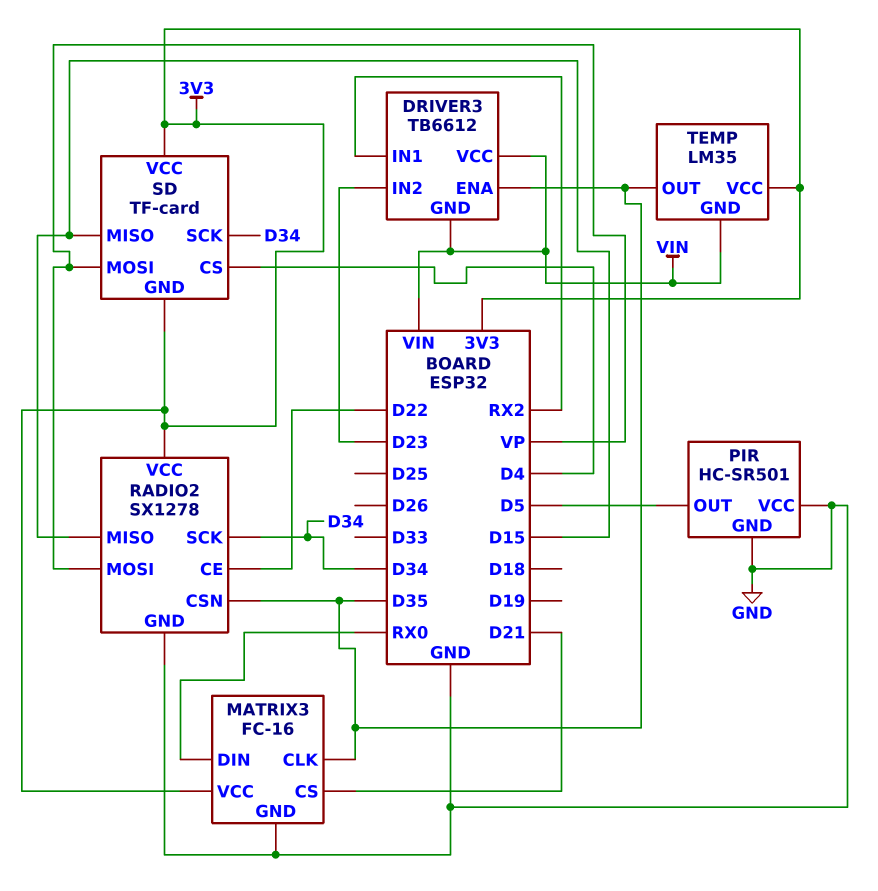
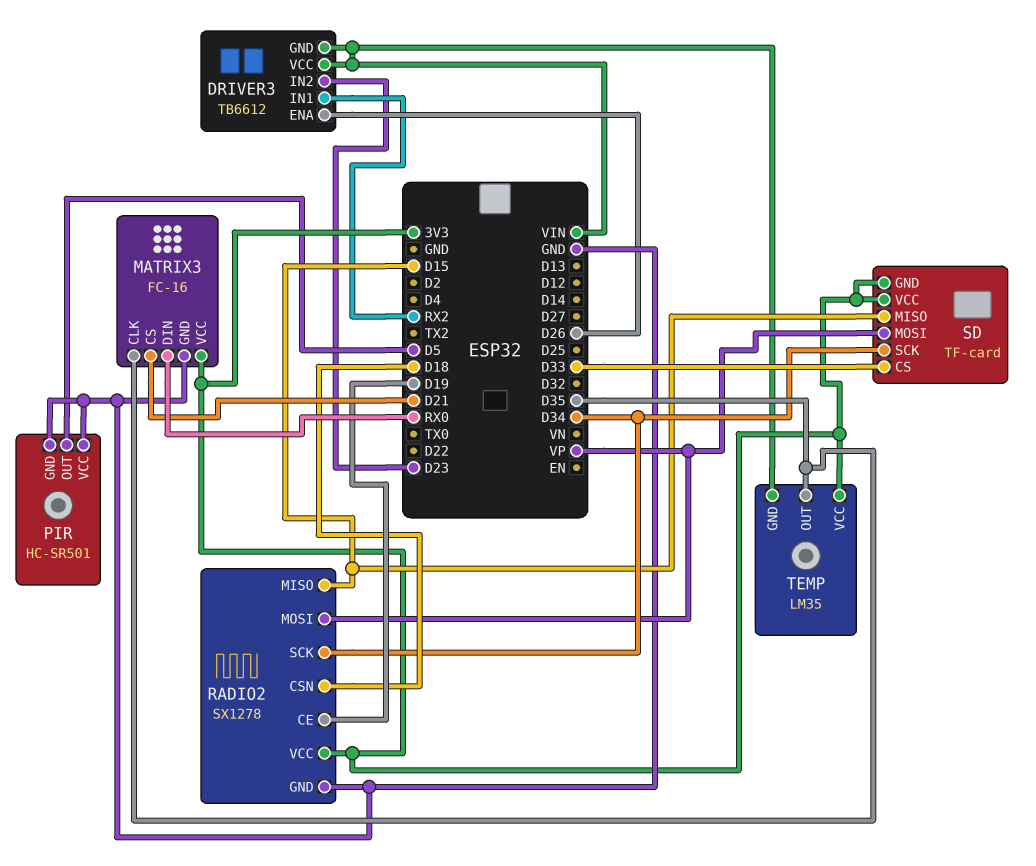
DRIVER3 pin ENA: D35 -> D26
RADIO2 pin CE: D22 -> D19
RADIO2 pin CSN: D35 -> D18
SD pin CS: D4 -> D33

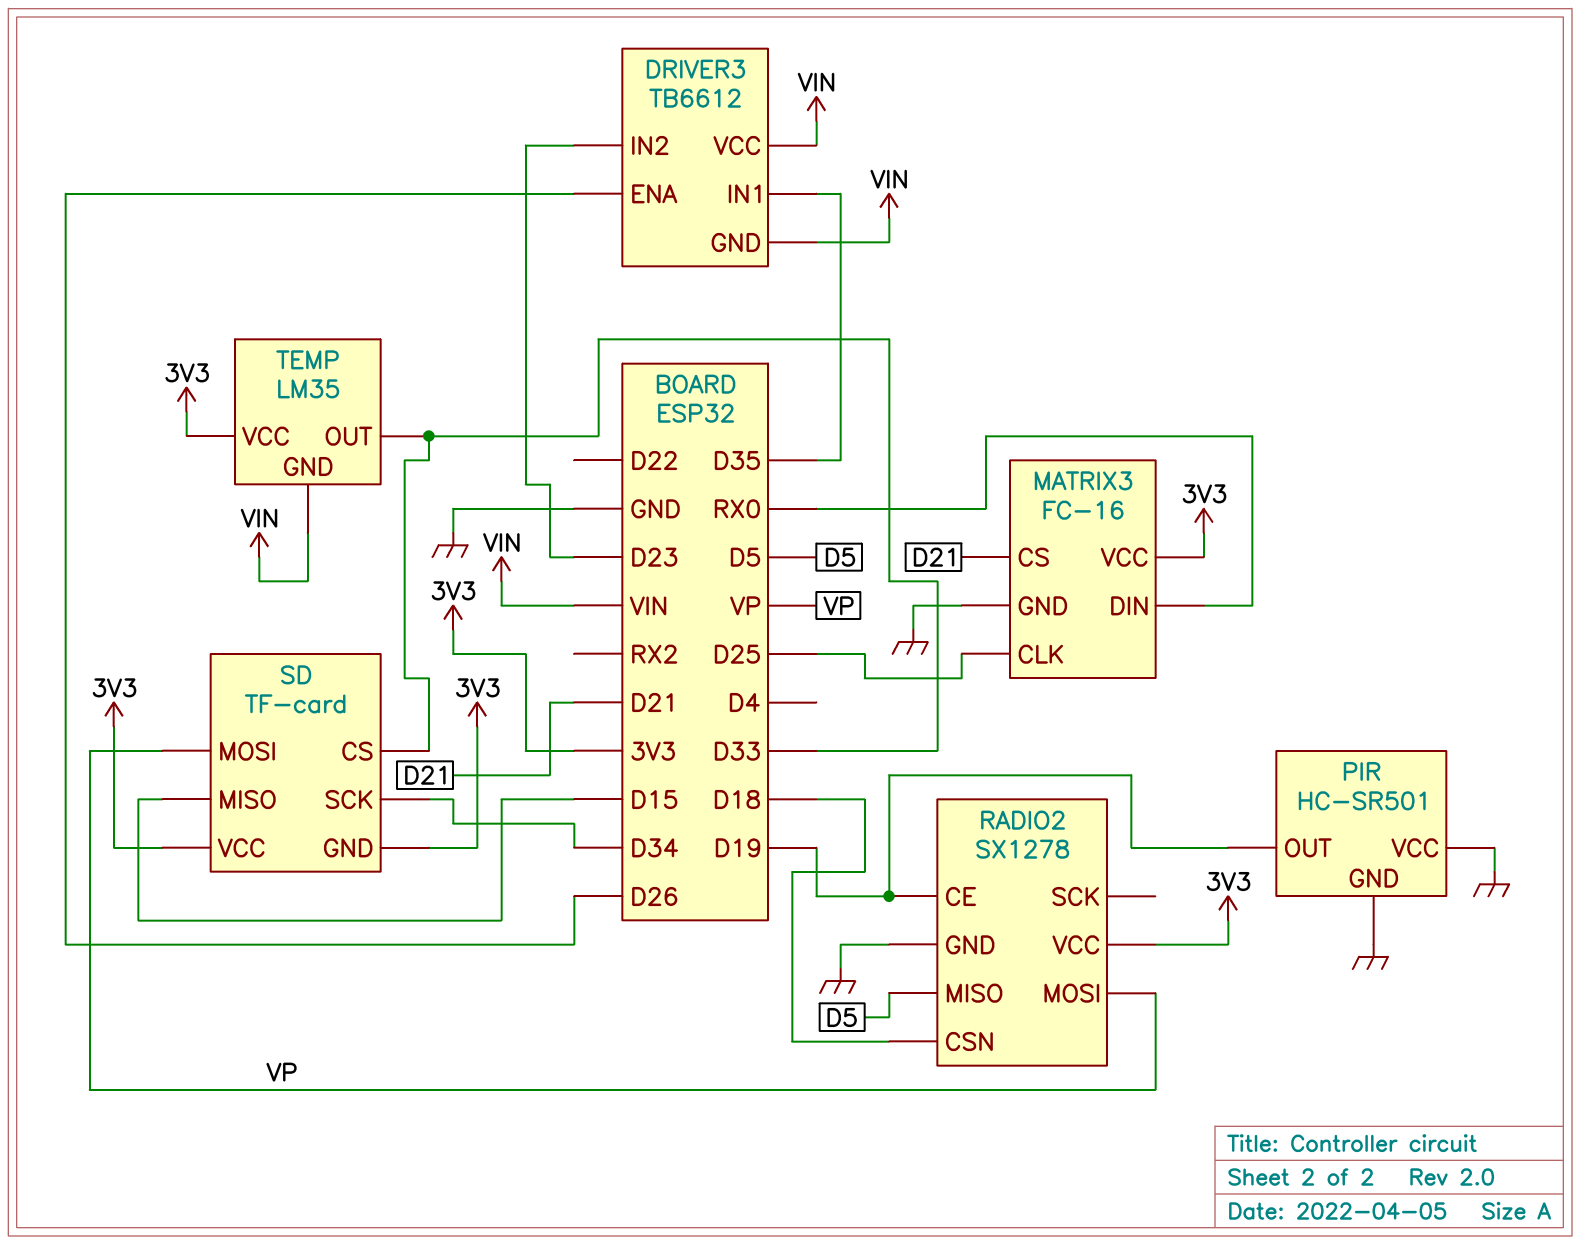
DRIVER3 pin IN1: RX2 -> D35
MATRIX3 pin CLK: D35 -> D25
PIR pin OUT: D5 -> D19
RADIO2 pin MISO: D15 -> D5
RADIO2 pin SCK: D34 -> none
TEMP pin OUT: D35 -> D33

